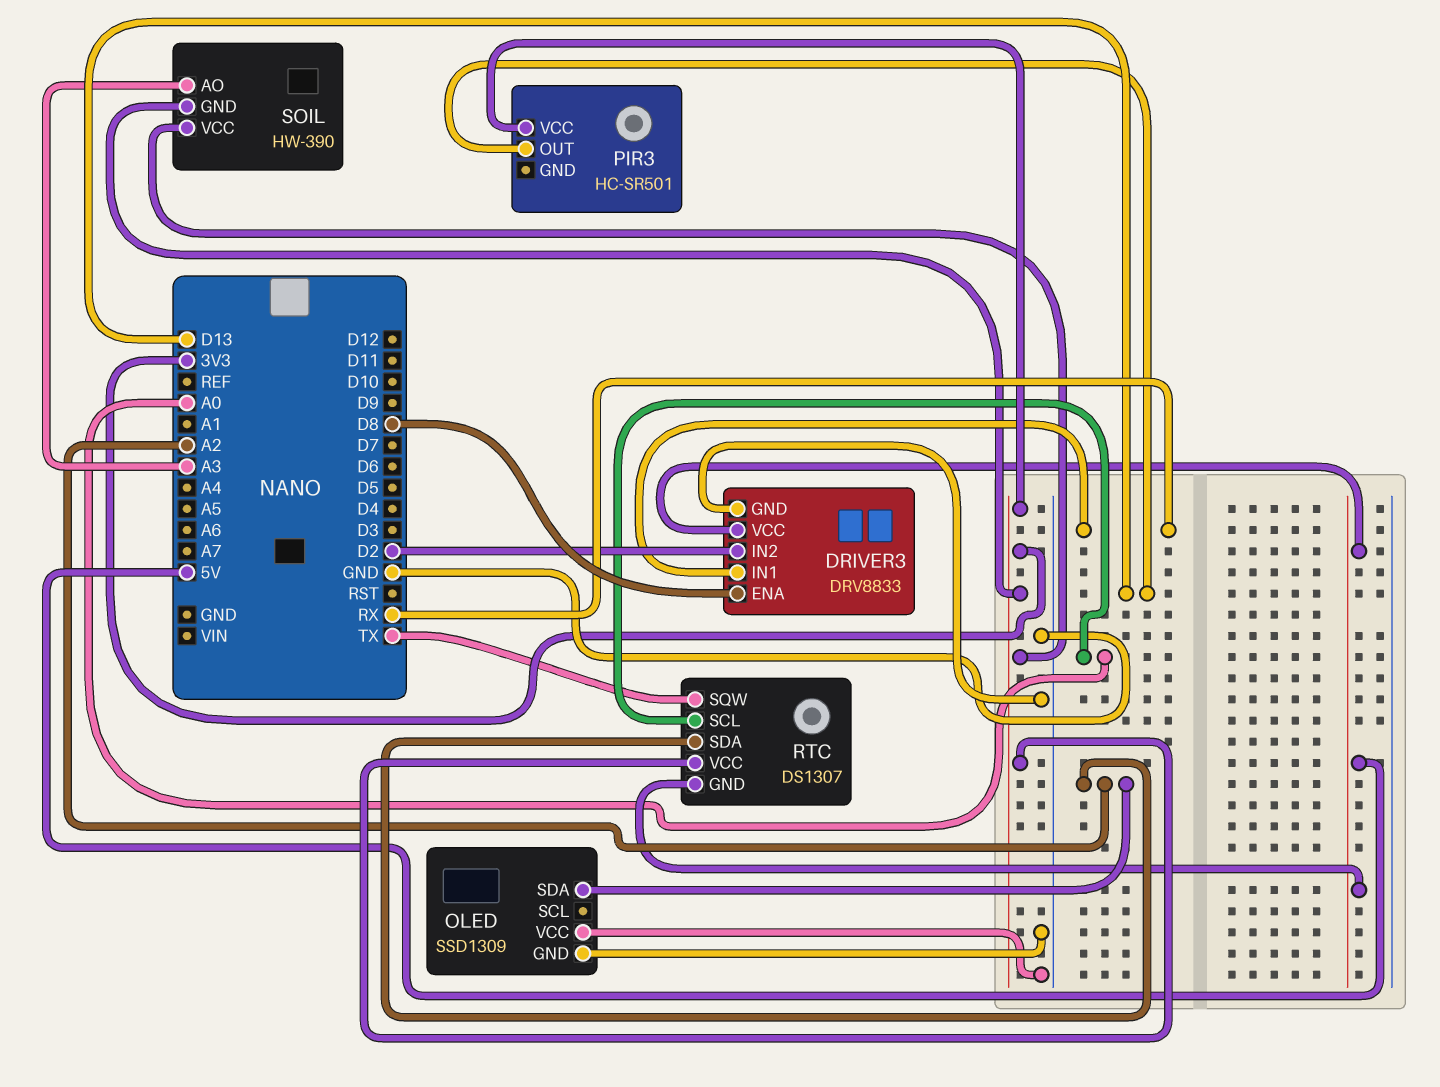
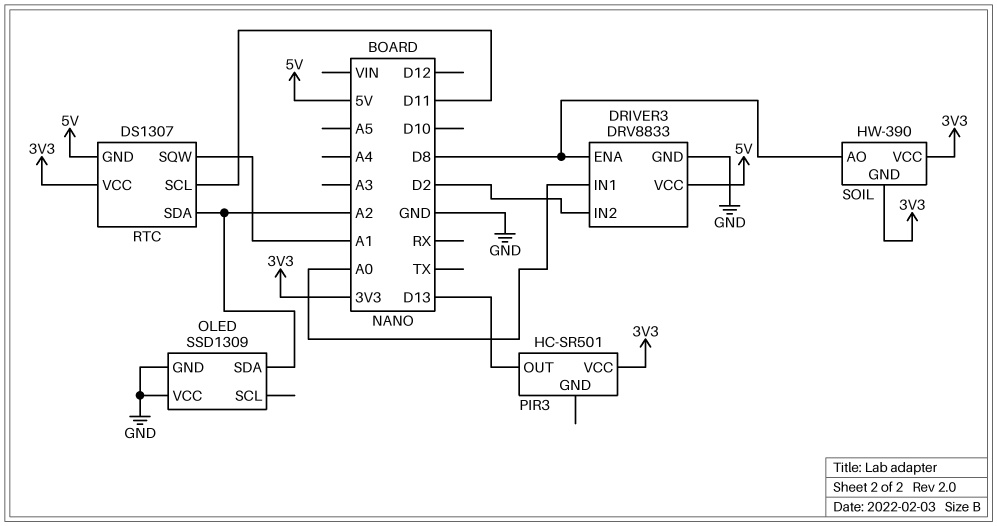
DRIVER3 pin IN1: RX -> A0
RTC pin SCL: A0 -> D11
RTC pin SQW: TX -> A1
SOIL pin AO: A3 -> D8

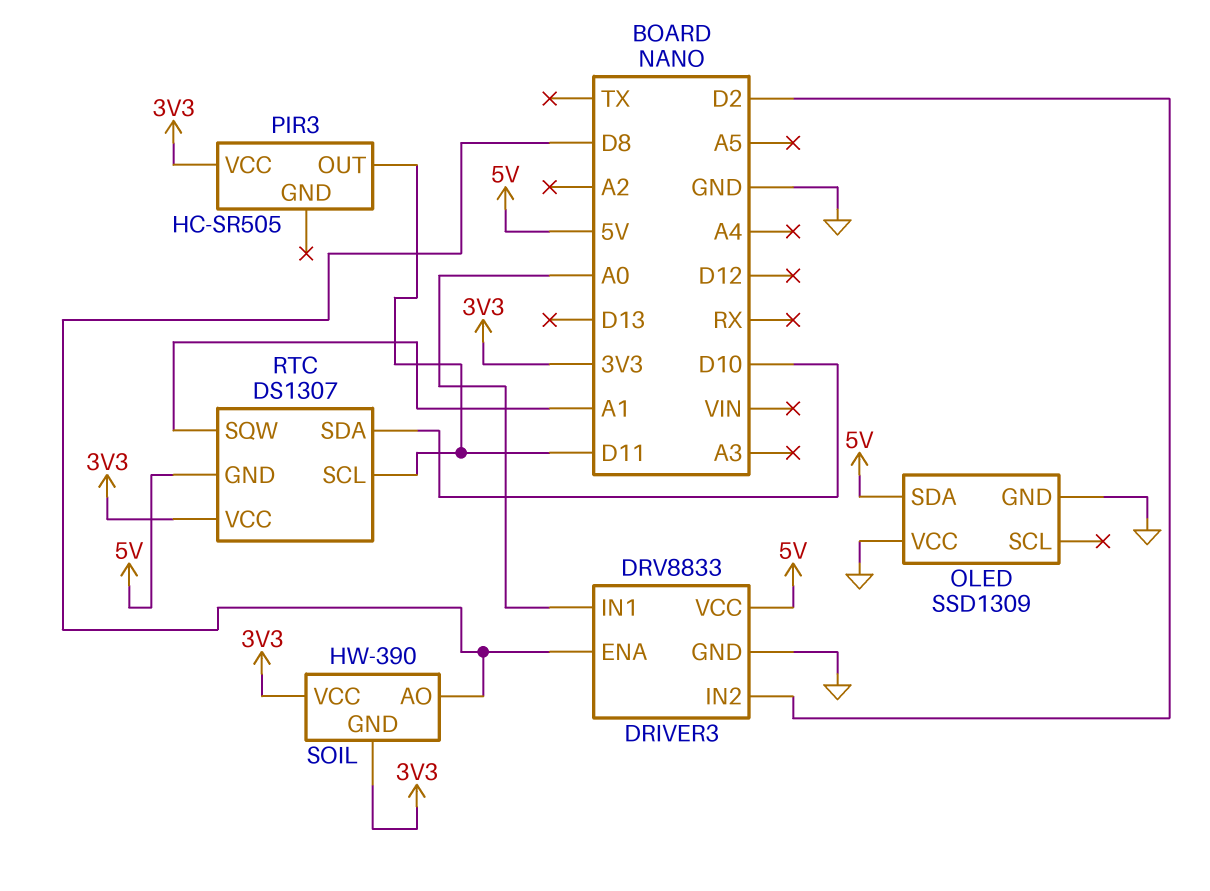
OLED pin SDA: A2 -> 5V
PIR3: HC-SR501 -> HC-SR505
PIR3 pin OUT: D13 -> D11
RTC pin SDA: A2 -> D10

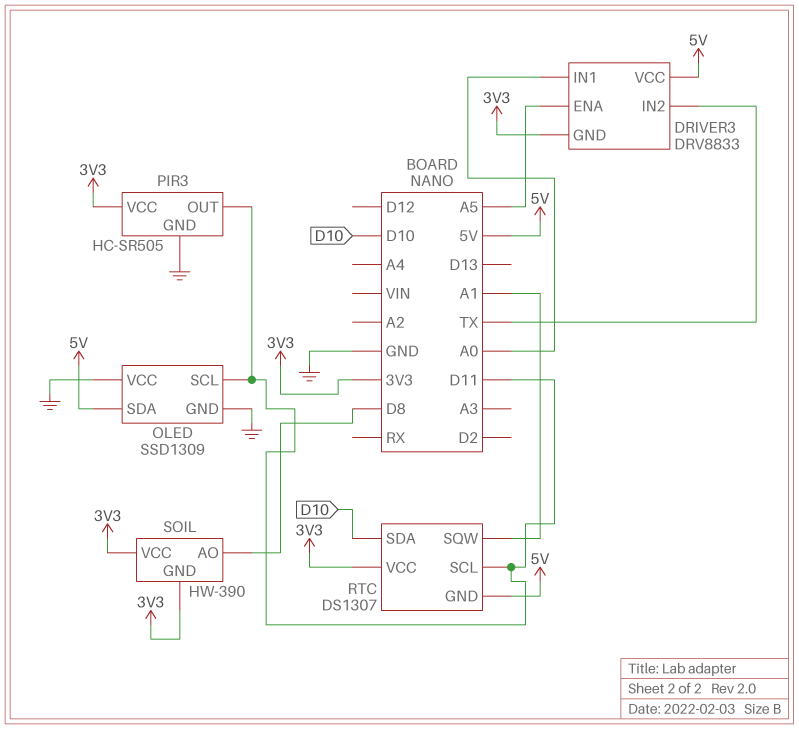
DRIVER3 pin ENA: D8 -> A5
DRIVER3 pin GND: GND -> 3V3
DRIVER3 pin IN2: D2 -> TX
OLED pin SCL: none -> D11
PIR3 pin GND: none -> GND

